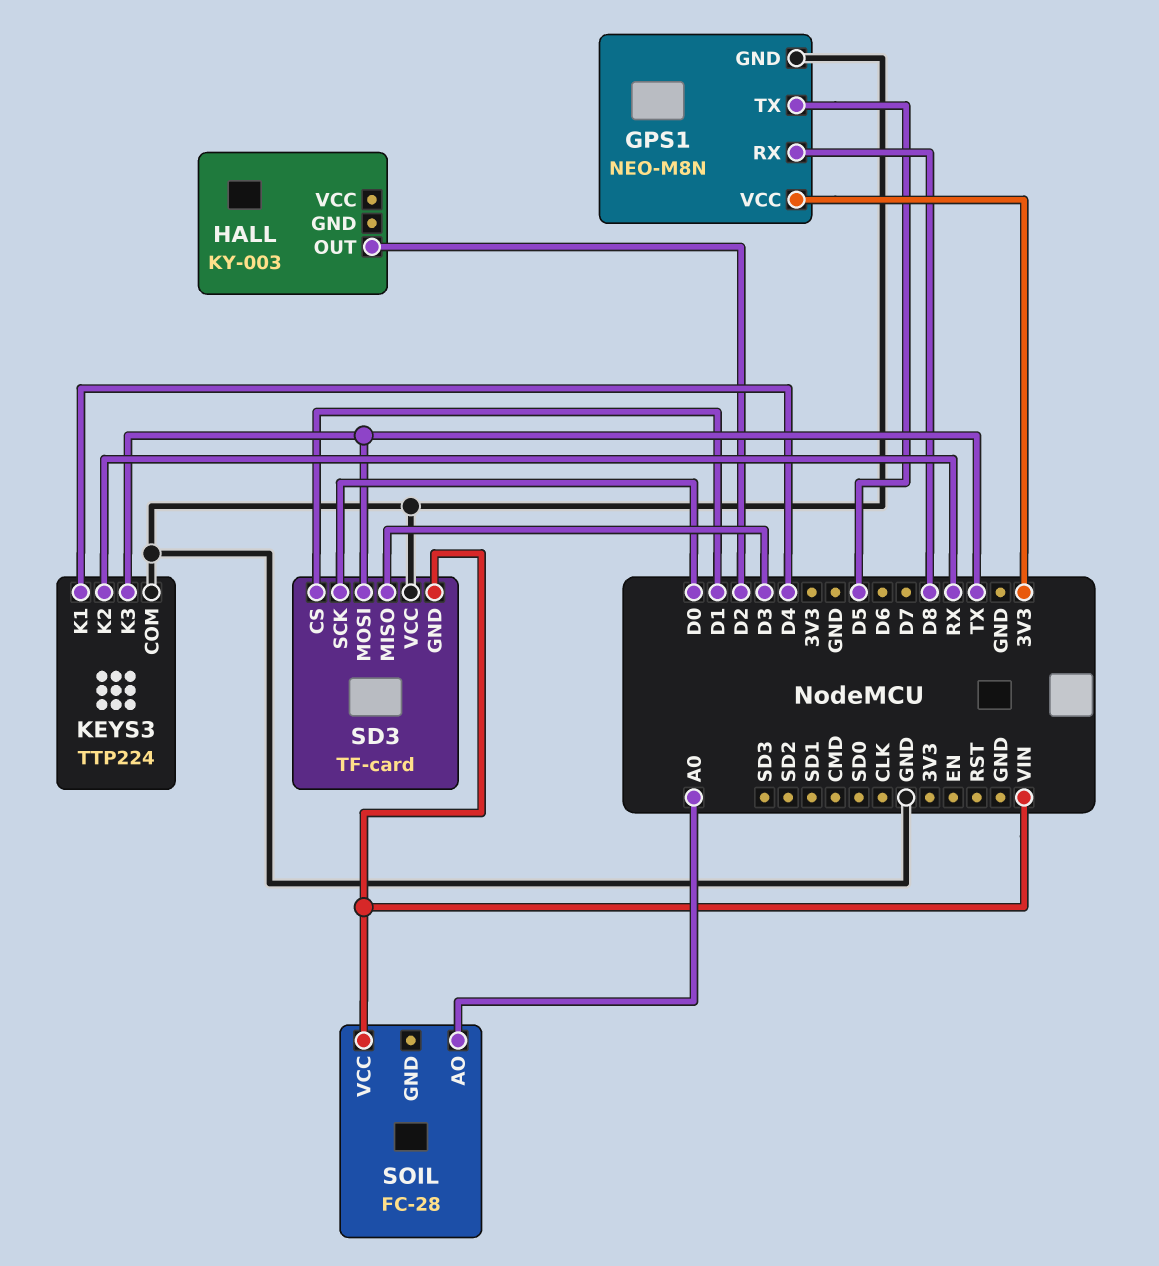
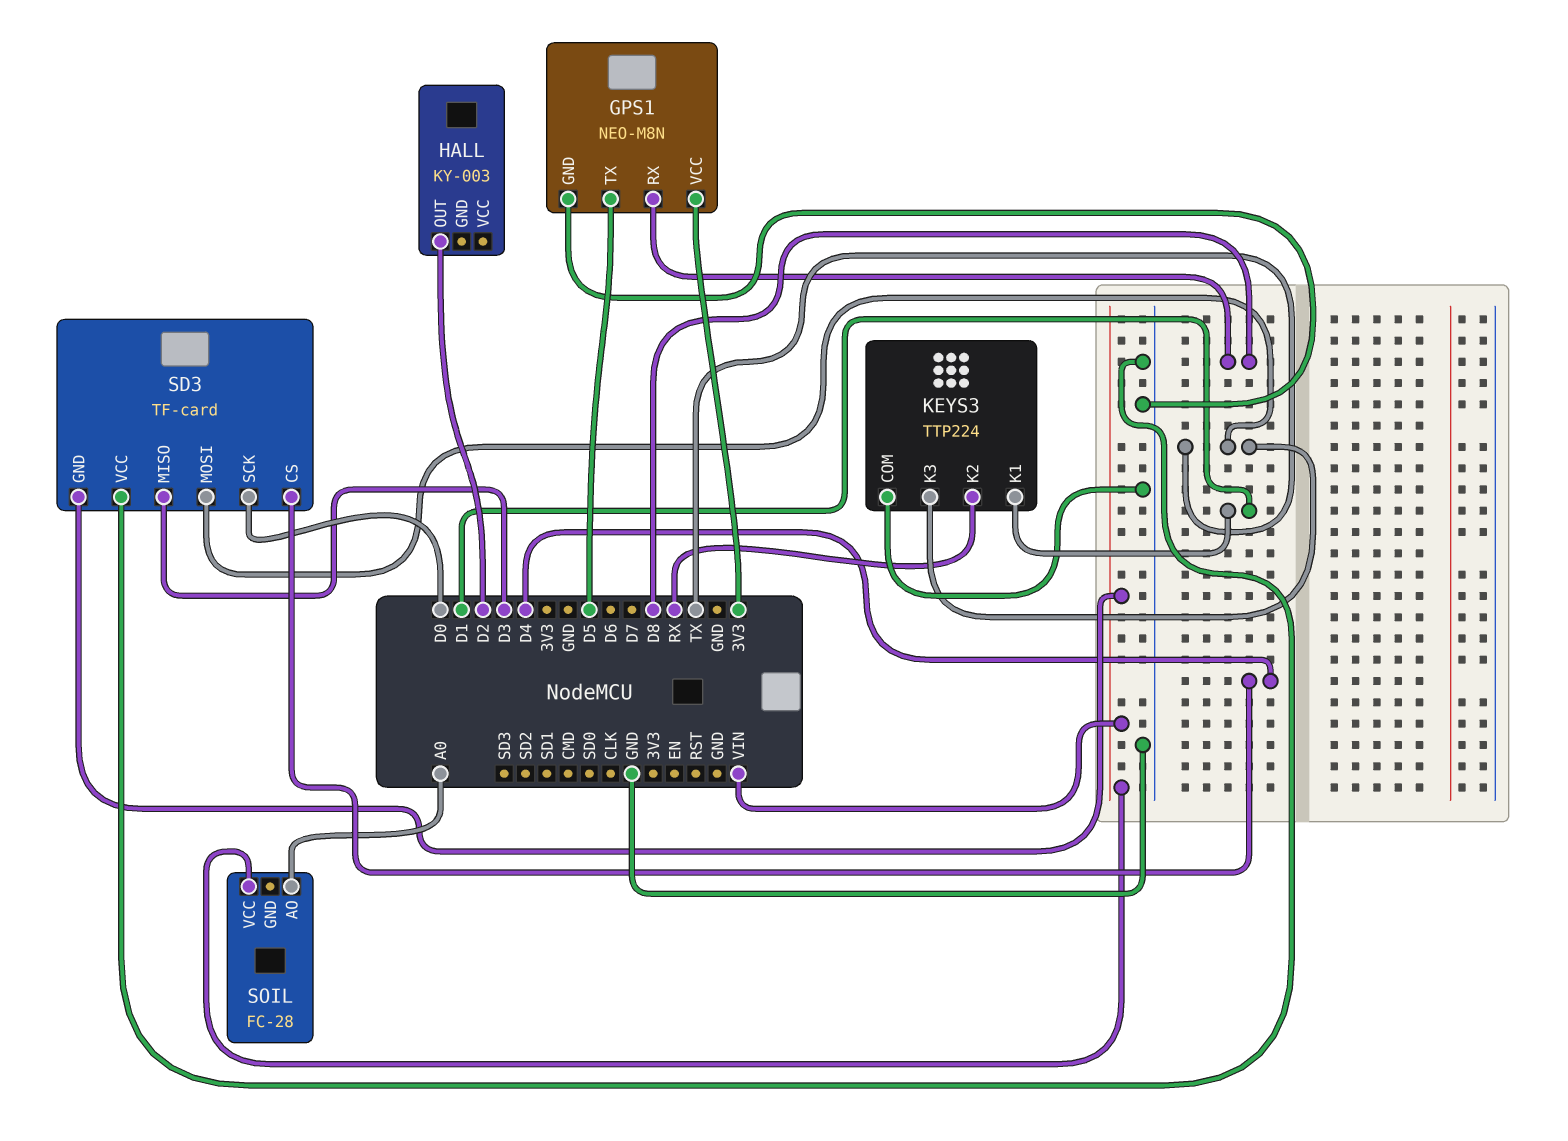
KEYS3 pin K1: D4 -> D1
SD3 pin CS: D1 -> D4

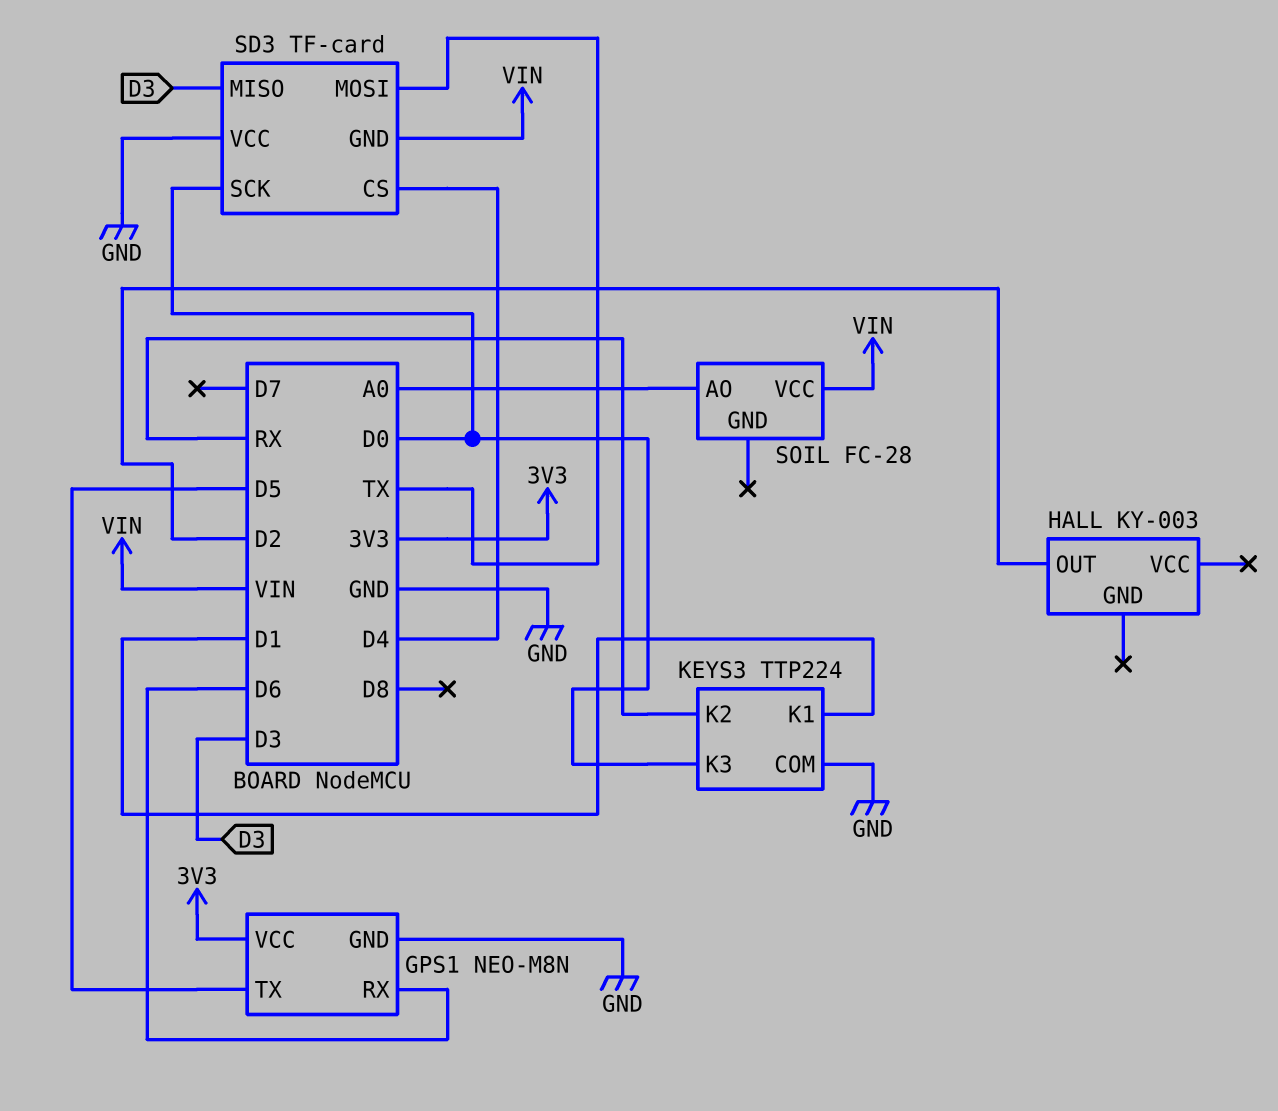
GPS1 pin RX: D8 -> D6
KEYS3 pin K3: TX -> D0

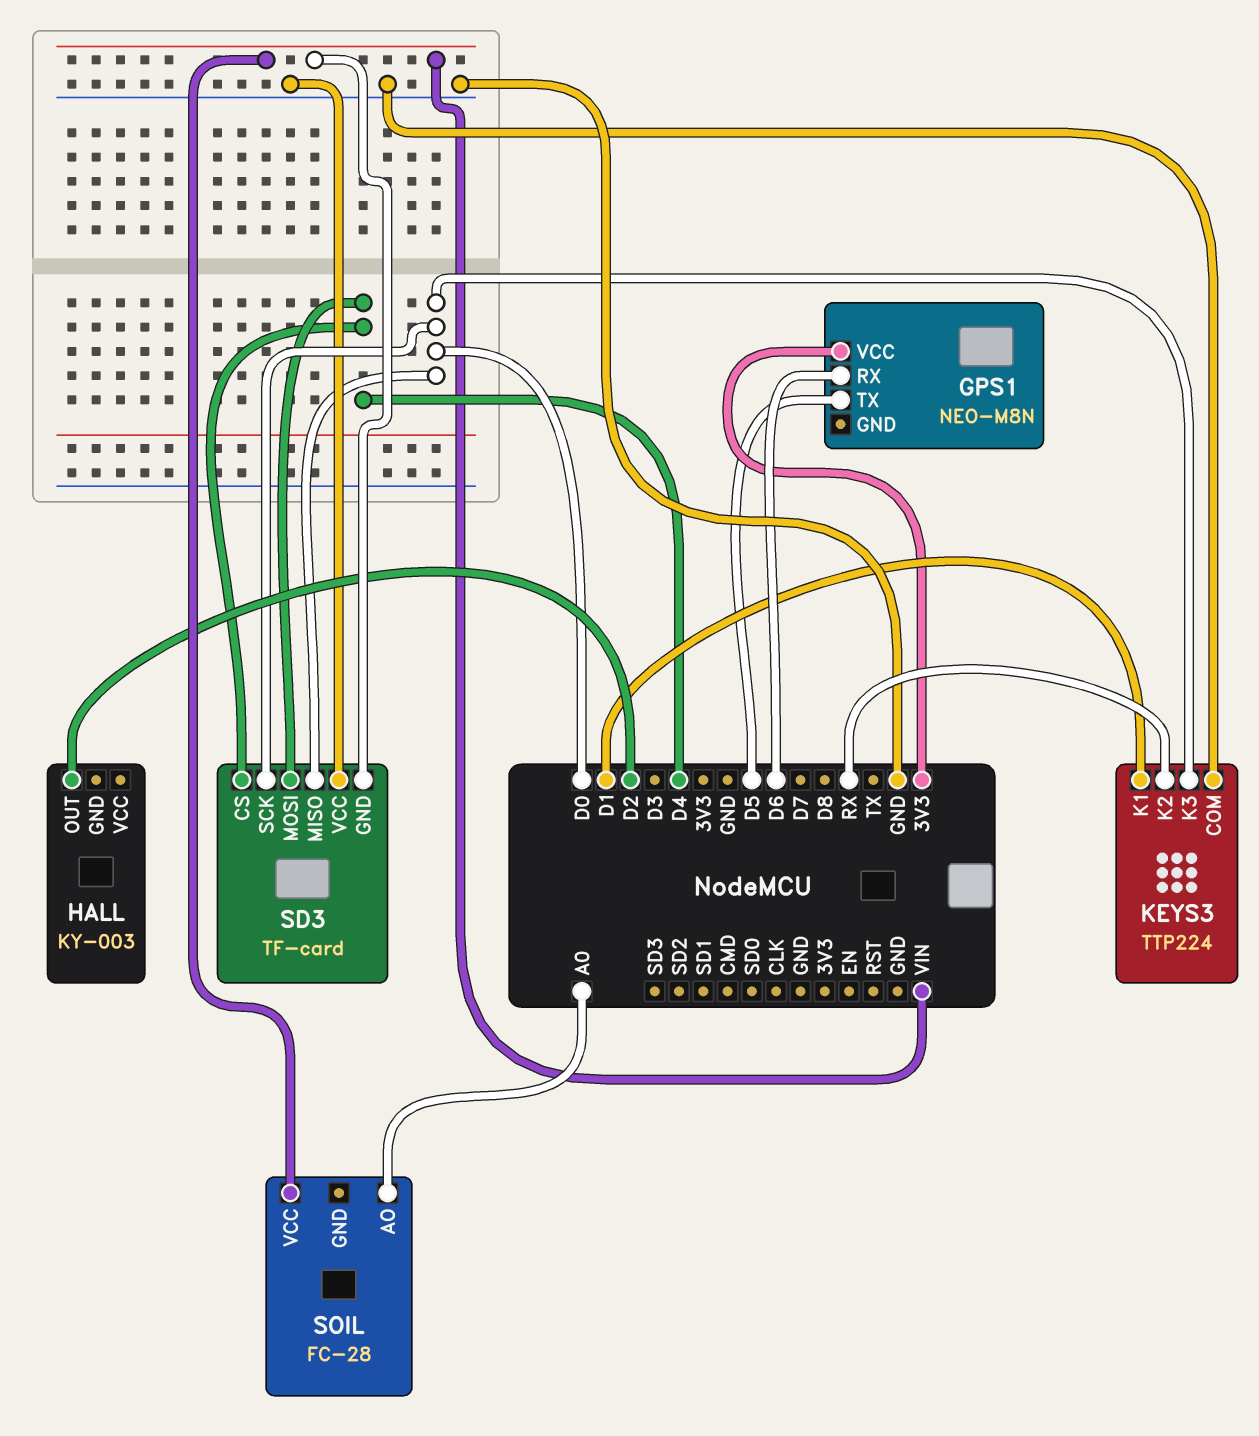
GPS1 pin GND: GND -> none
SD3 pin MISO: D3 -> D0
SD3 pin MOSI: TX -> D4

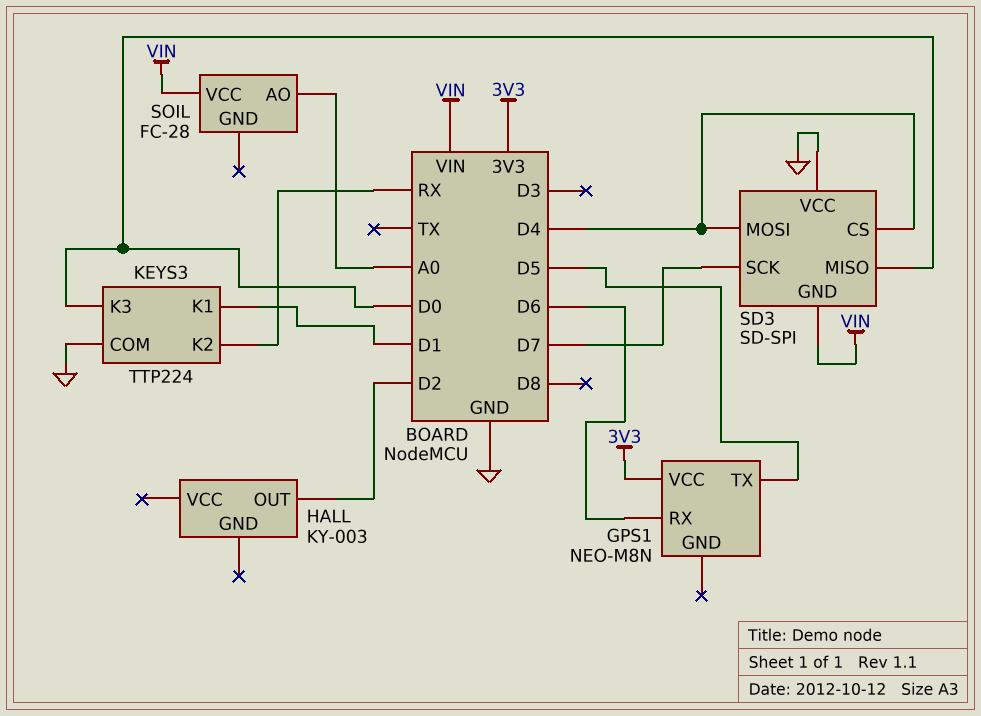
SD3: TF-card -> SD-SPI
SD3 pin SCK: D0 -> D7

